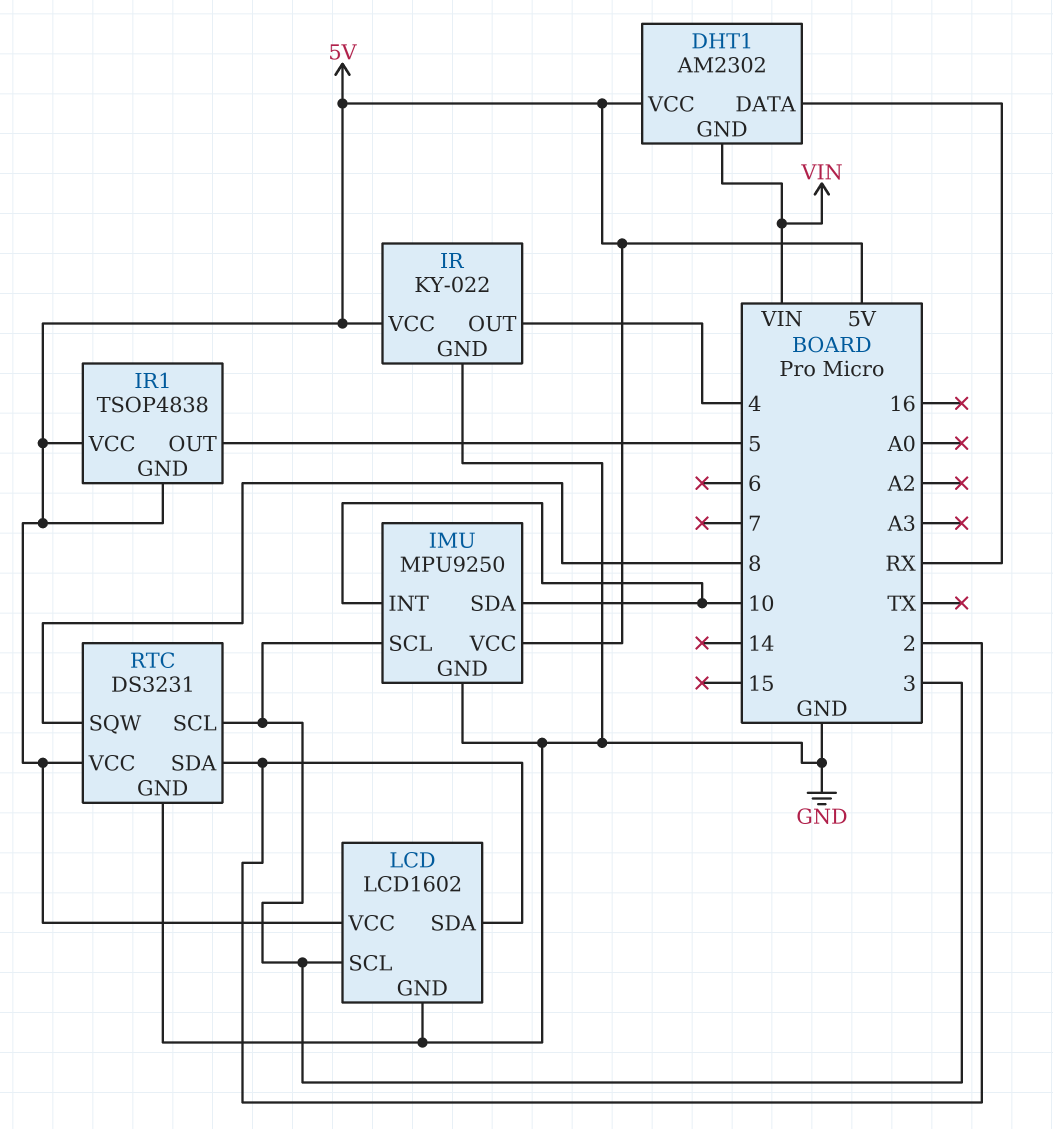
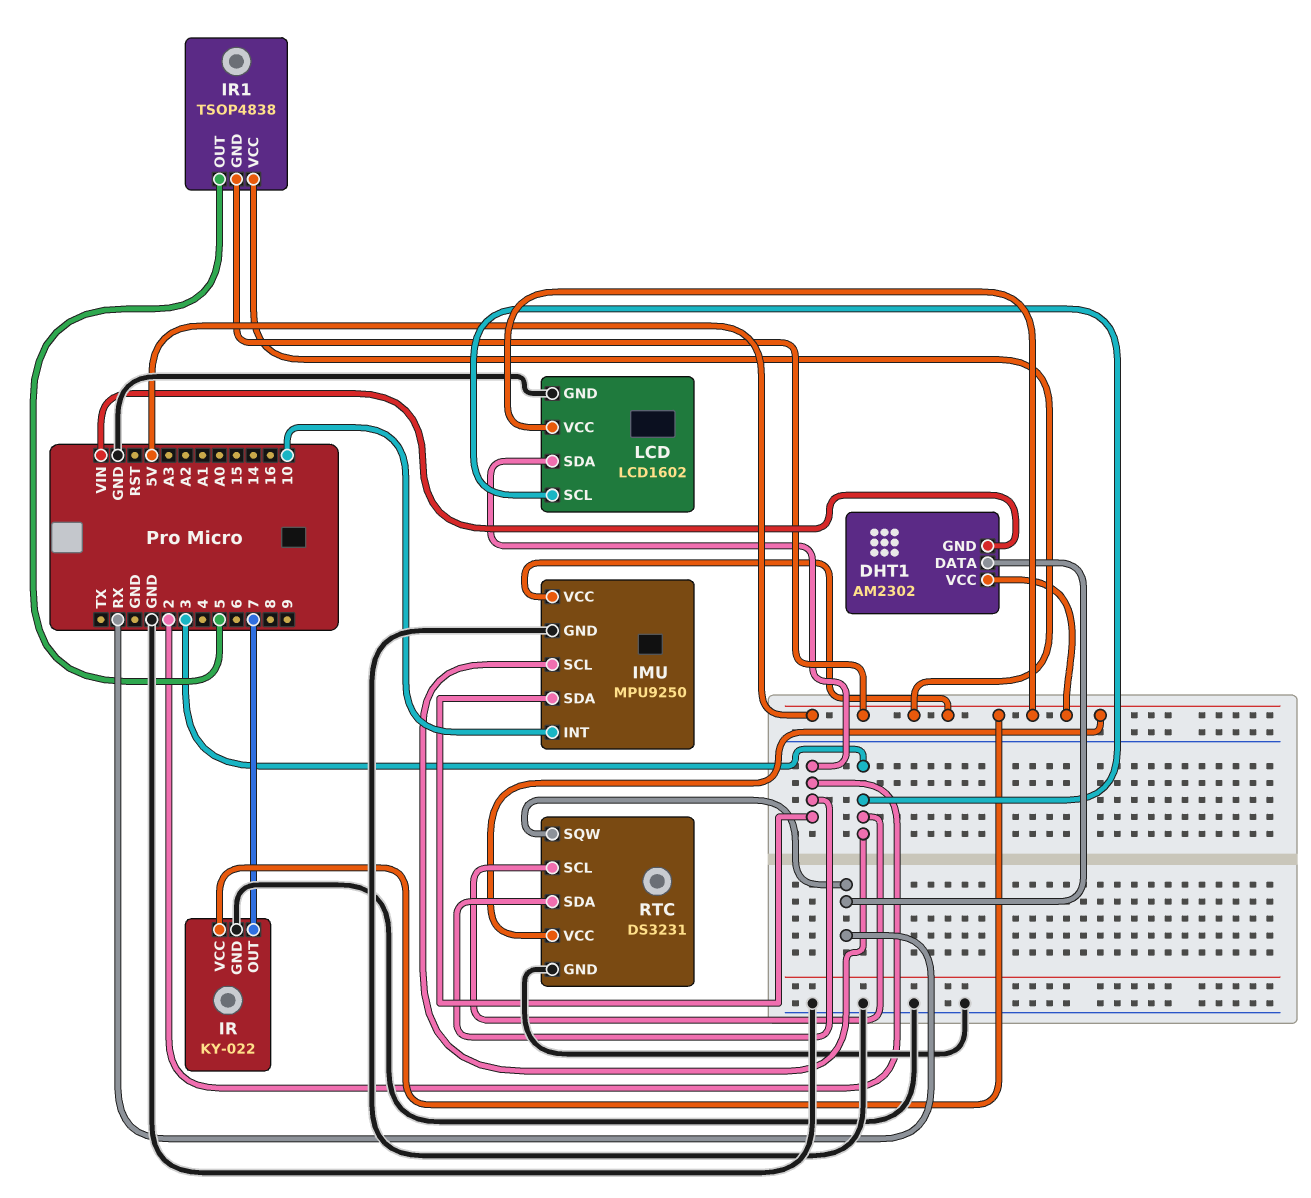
IMU pin SDA: 10 -> 2
IR pin OUT: 4 -> 7
RTC pin SQW: 8 -> RX

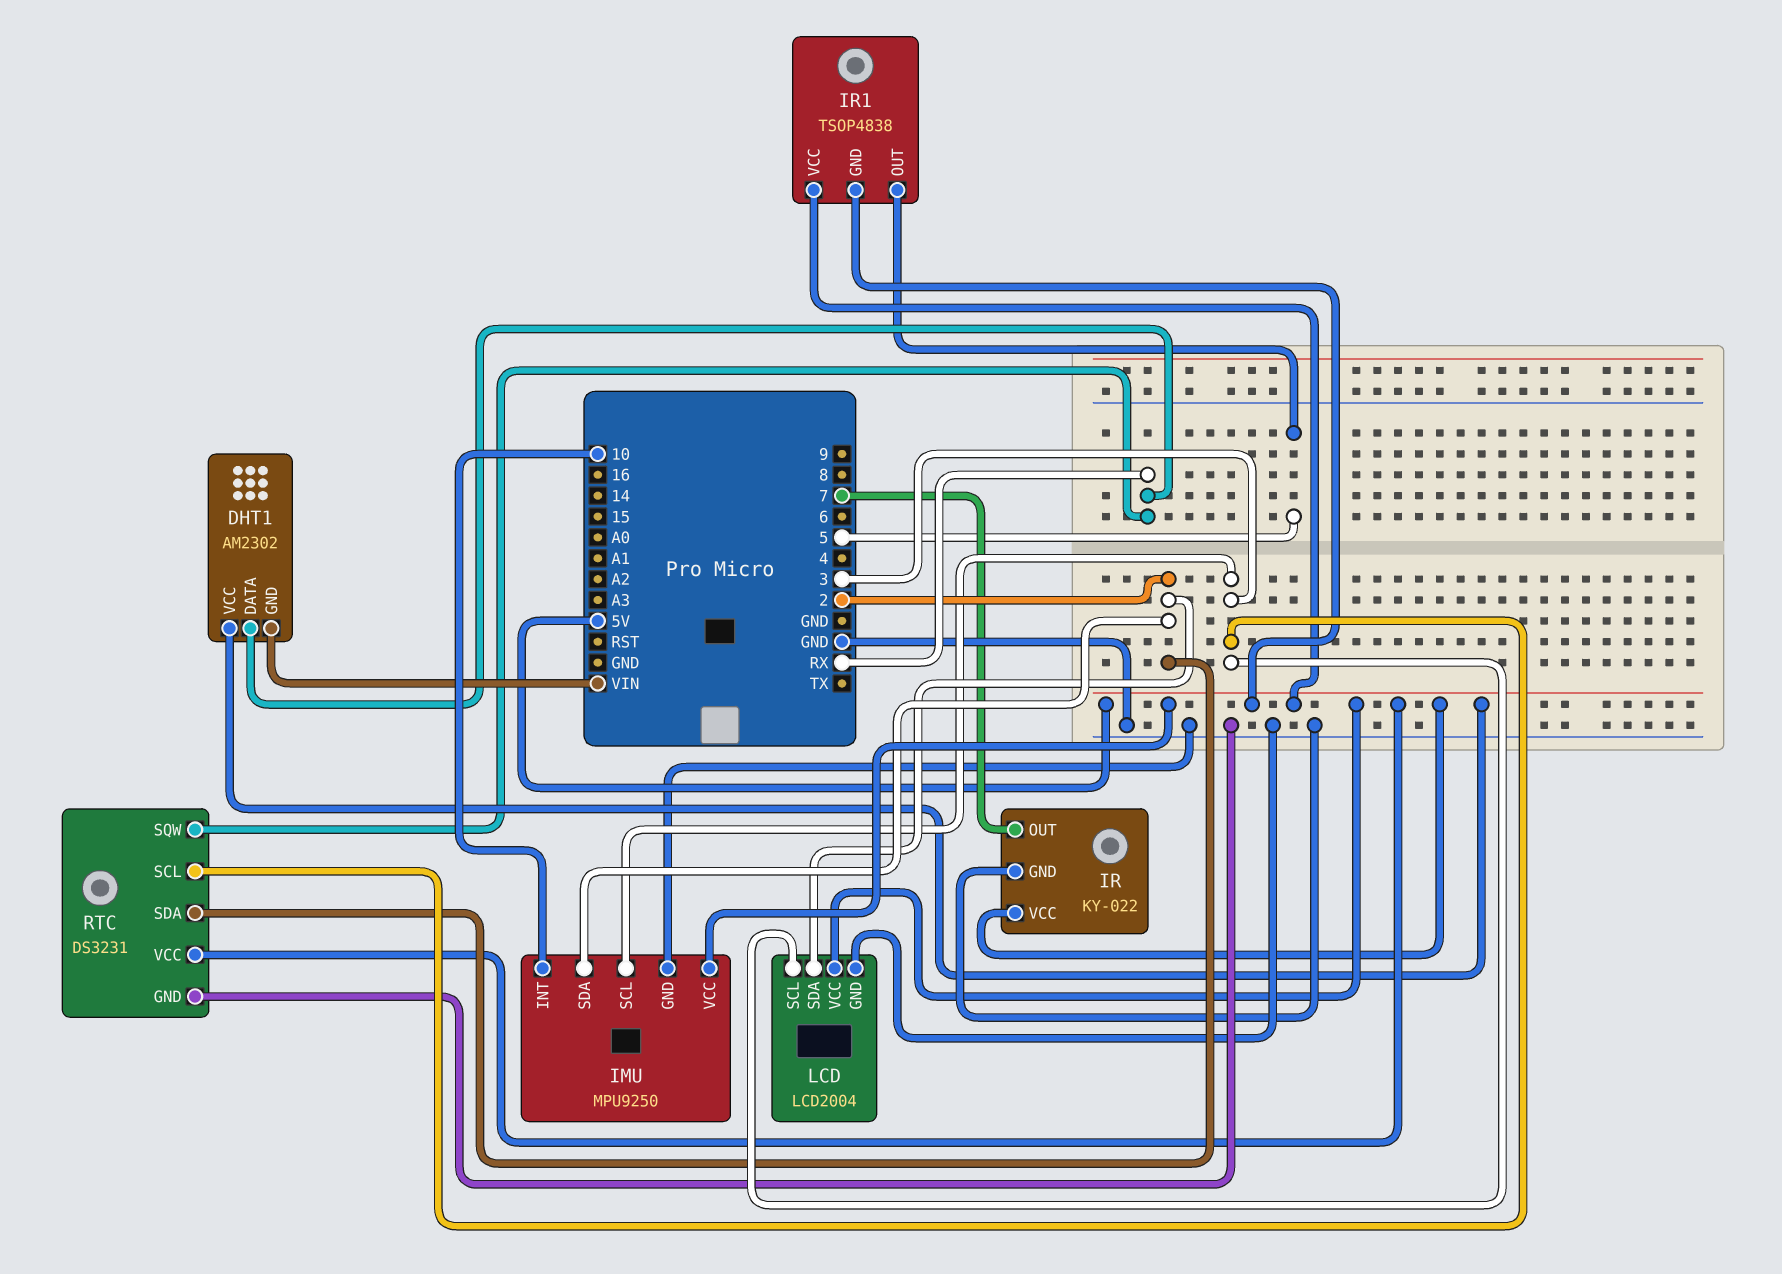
LCD: LCD1602 -> LCD2004

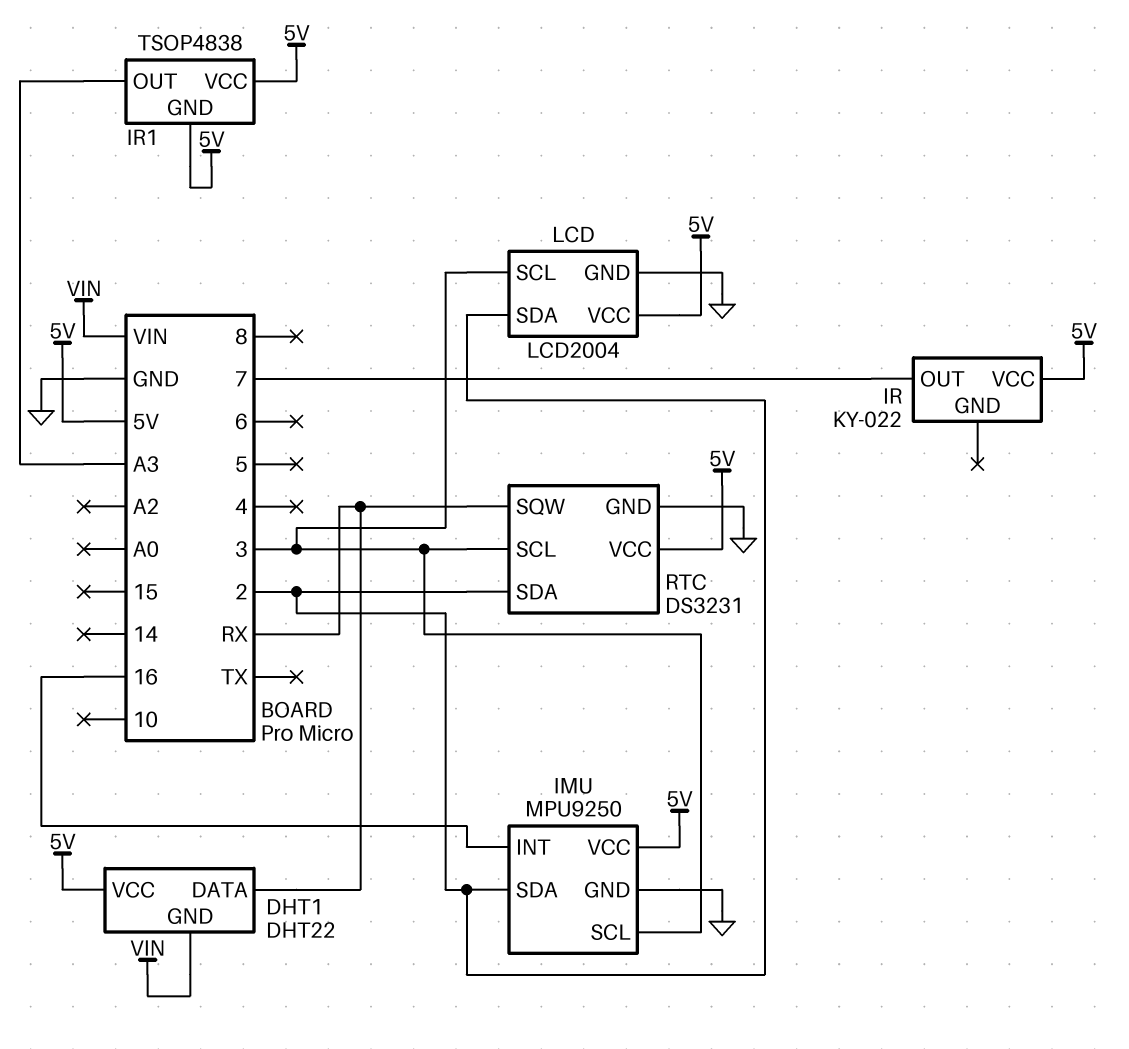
DHT1: AM2302 -> DHT22
IMU pin INT: 10 -> 16
IR pin GND: GND -> none
IR1 pin OUT: 5 -> A3

